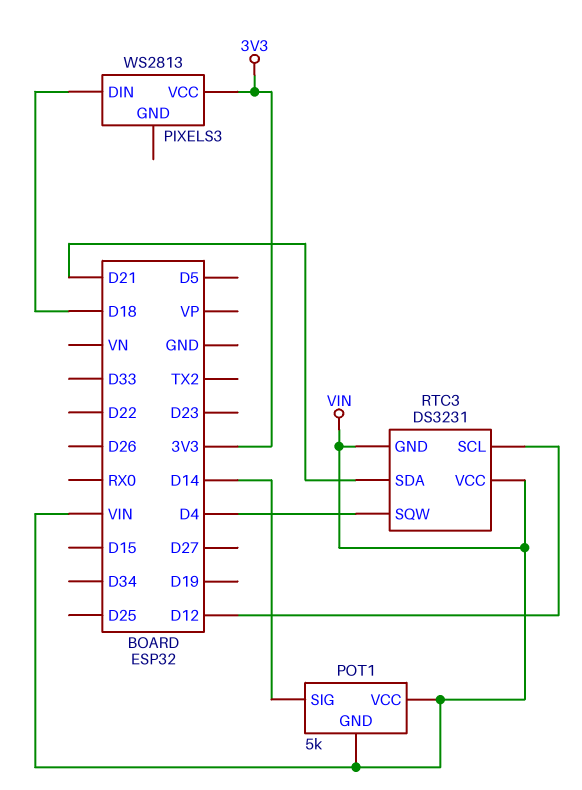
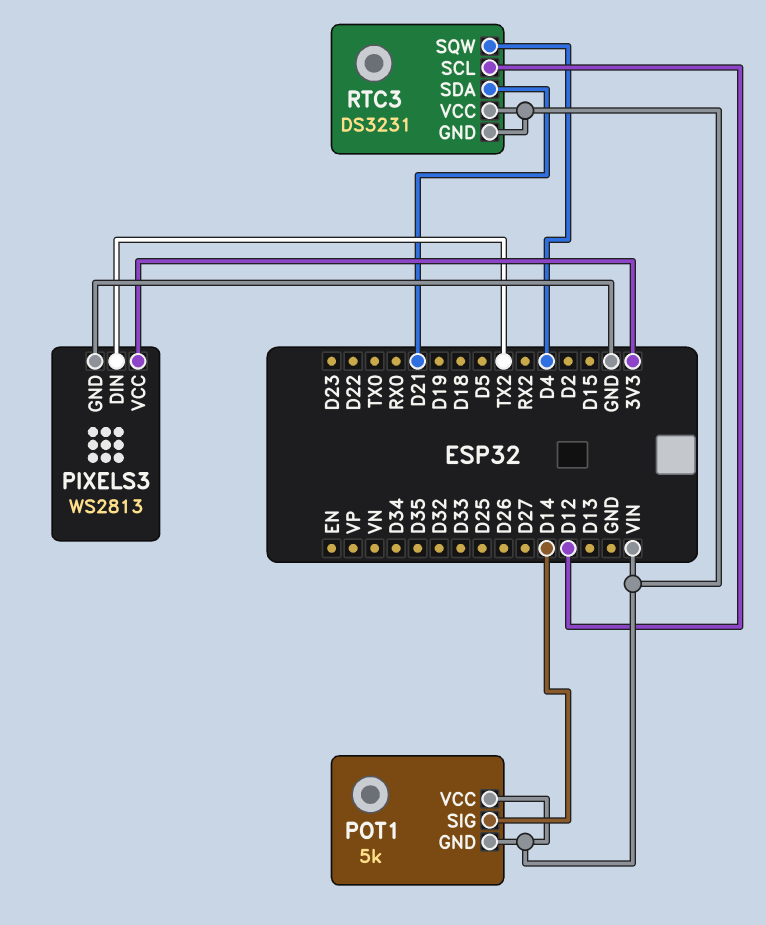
PIXELS3 pin DIN: D18 -> TX2
PIXELS3 pin GND: none -> GND

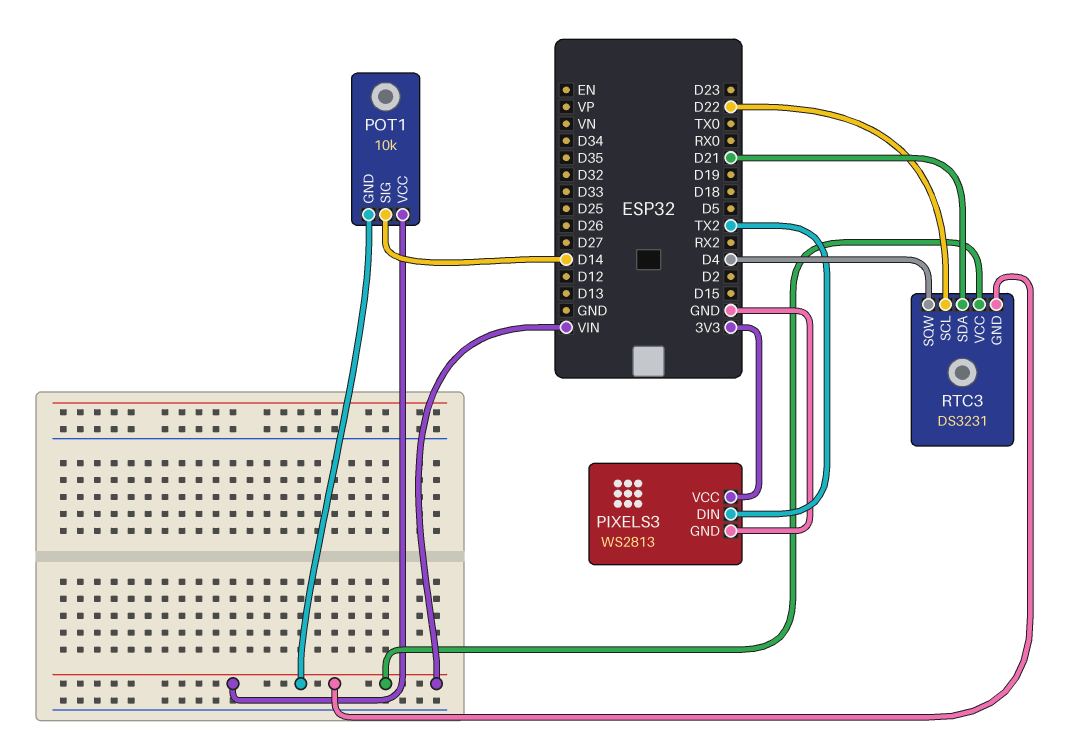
POT1: 5k -> 10k
RTC3 pin SCL: D12 -> D22

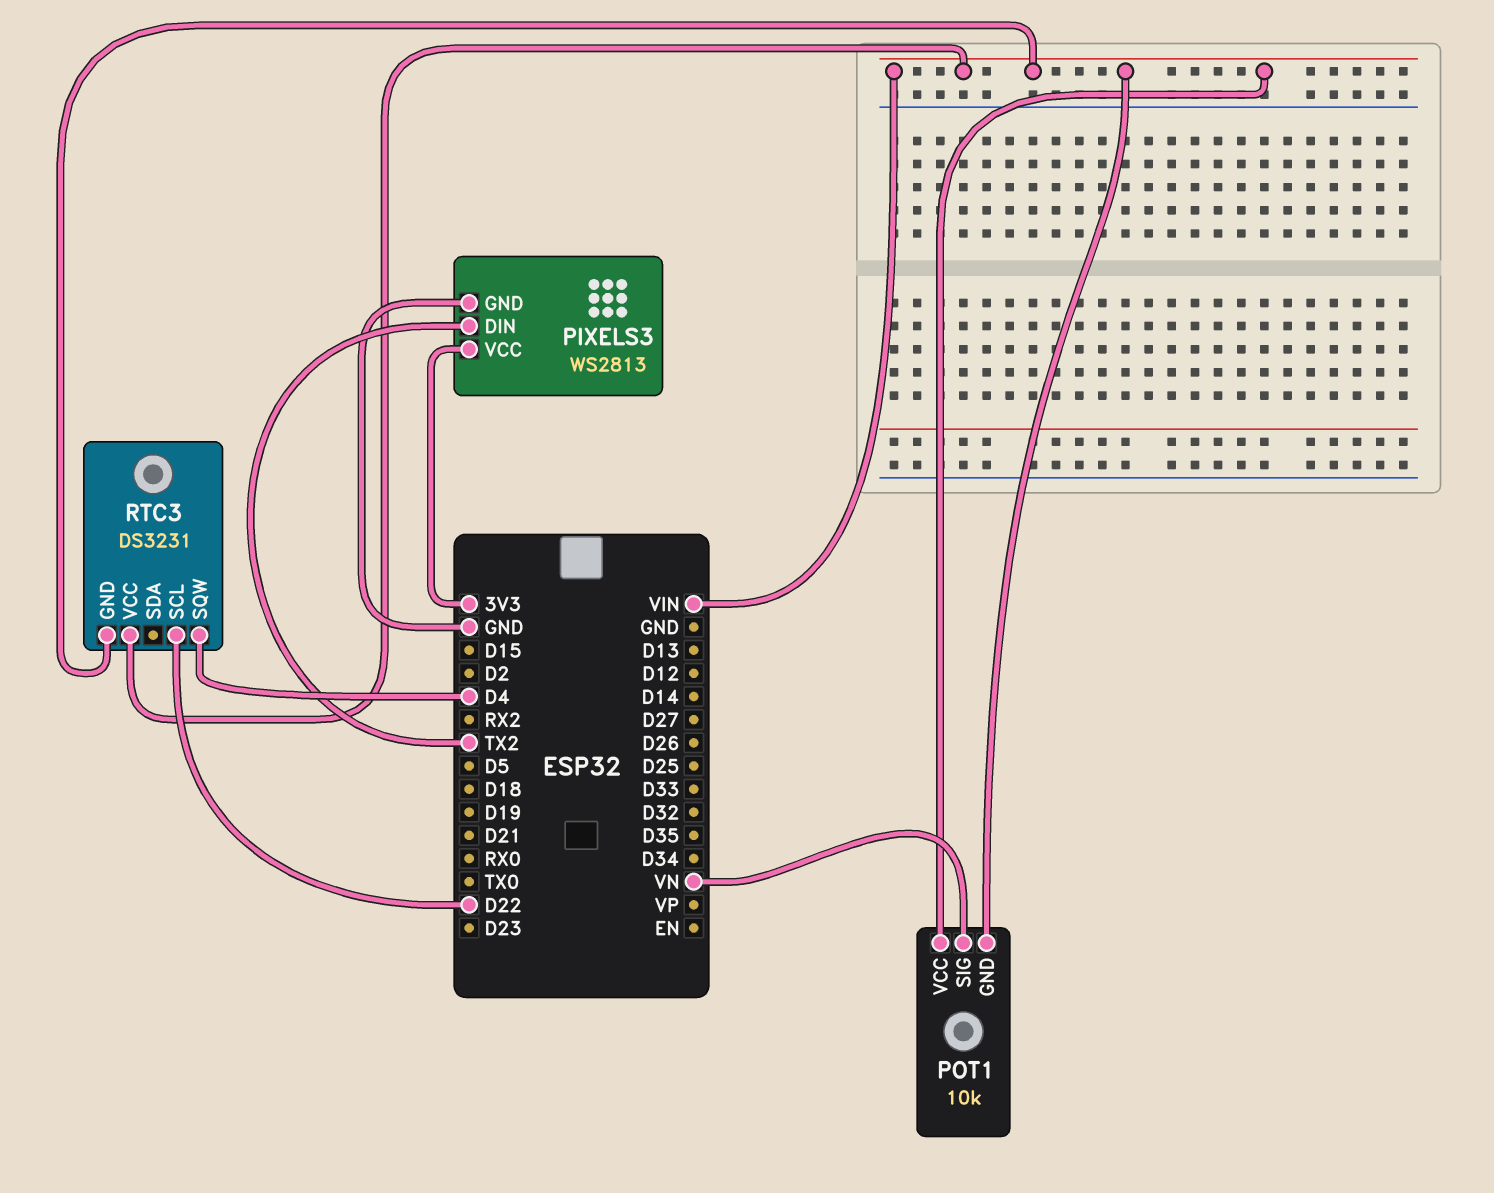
POT1 pin SIG: D14 -> VN
RTC3 pin SDA: D21 -> none

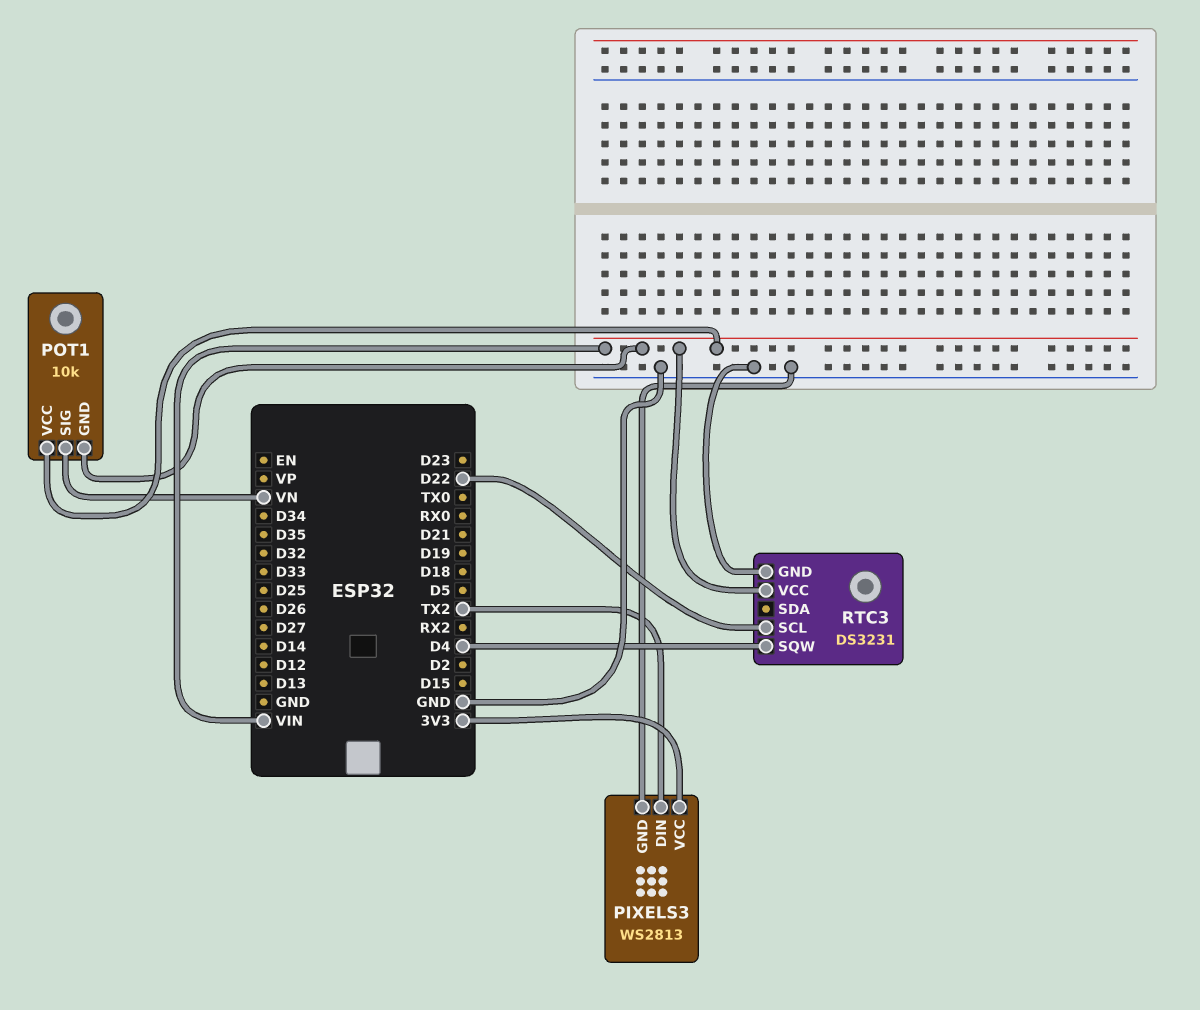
RTC3 pin GND: VIN -> GND

